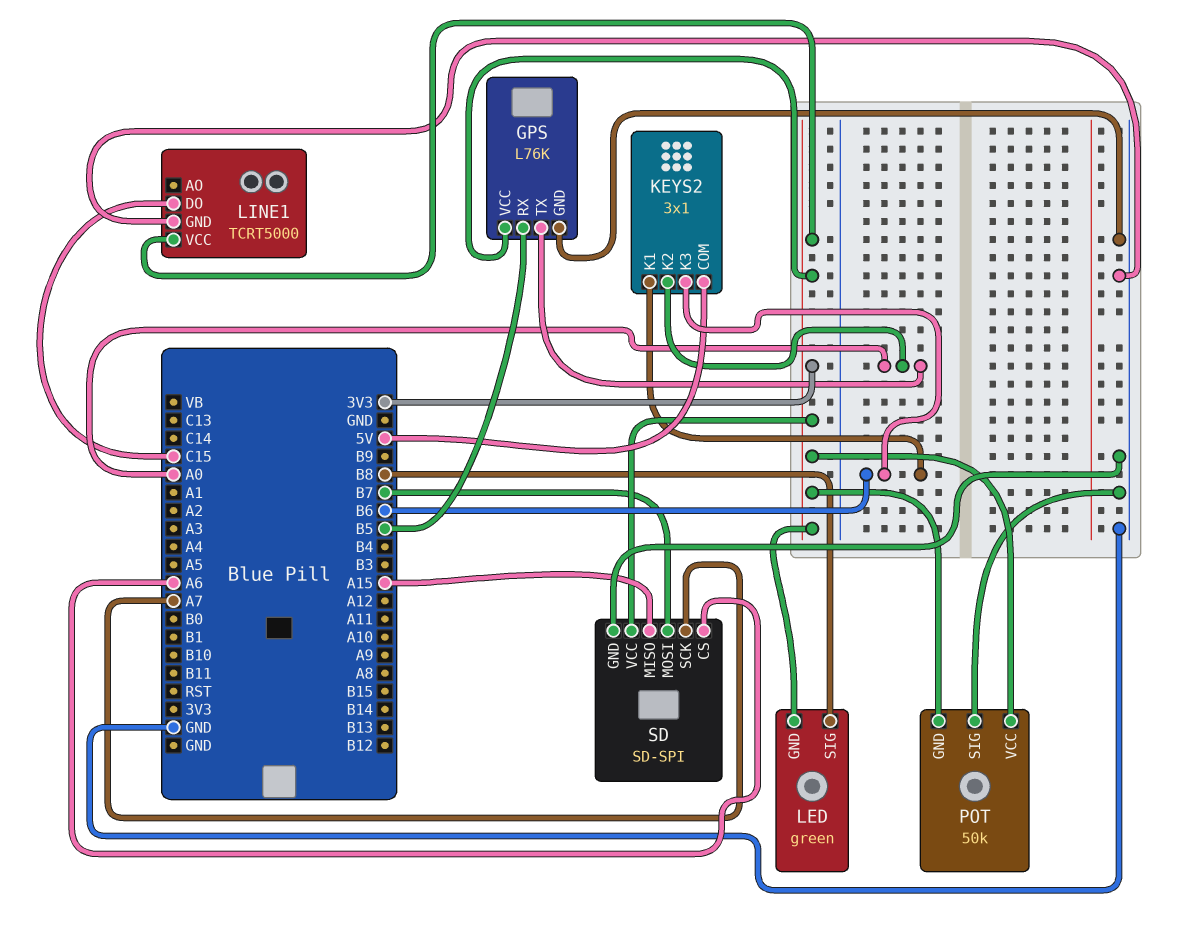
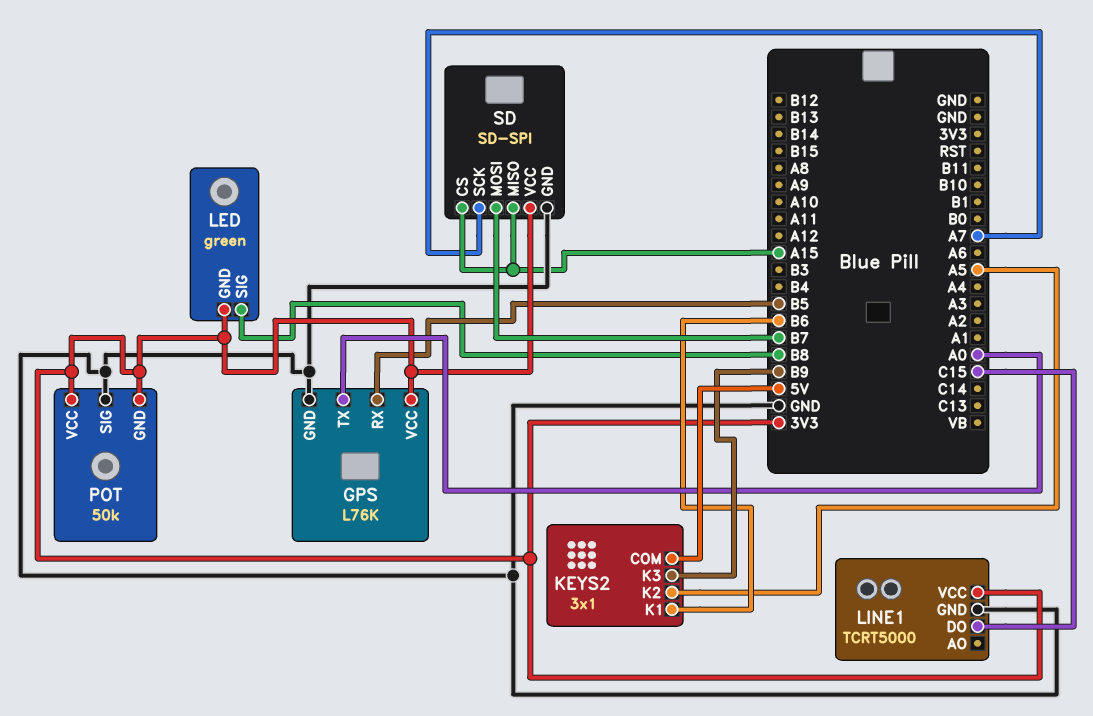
KEYS2 pin K2: A0 -> A5
KEYS2 pin K3: B6 -> B9
SD pin CS: A6 -> A15

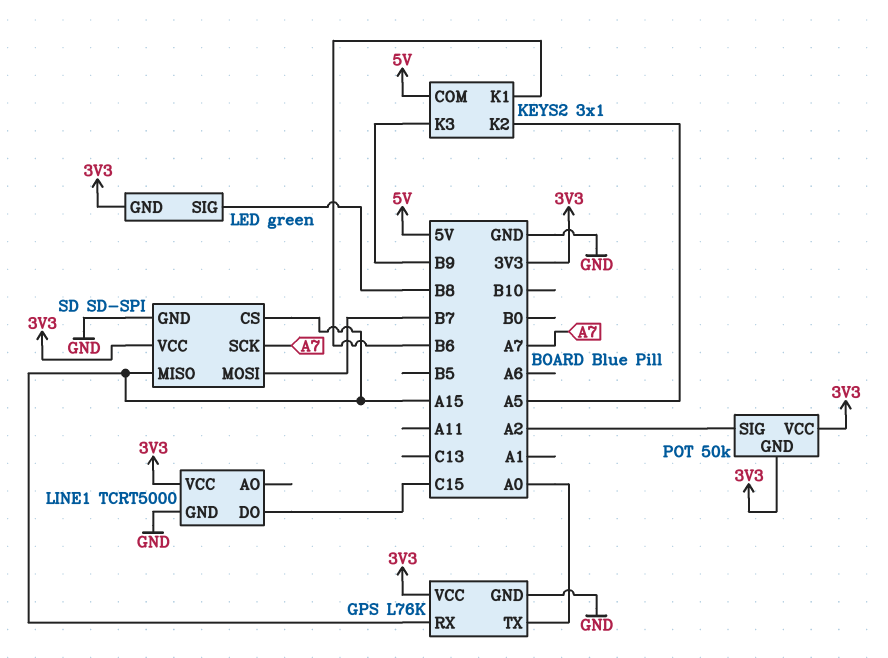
GPS pin RX: B5 -> A15
POT pin SIG: GND -> A2

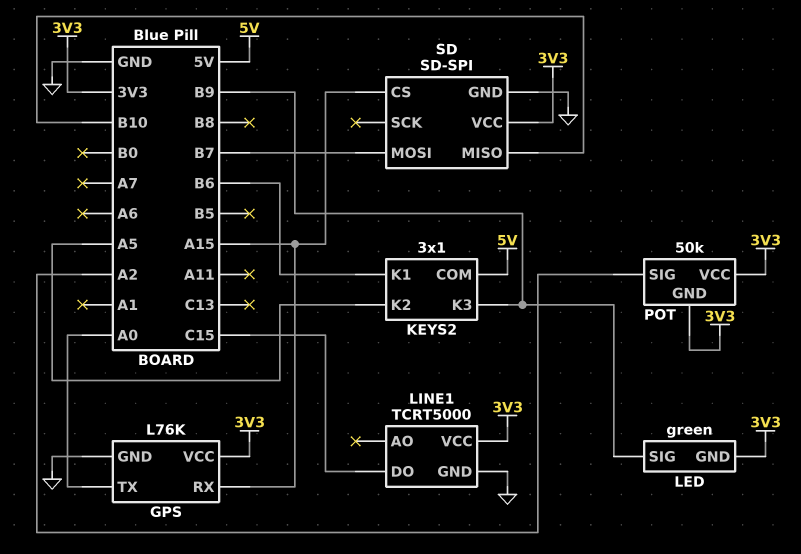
LED pin SIG: B8 -> B9
SD pin MISO: A15 -> B10
SD pin SCK: A7 -> none

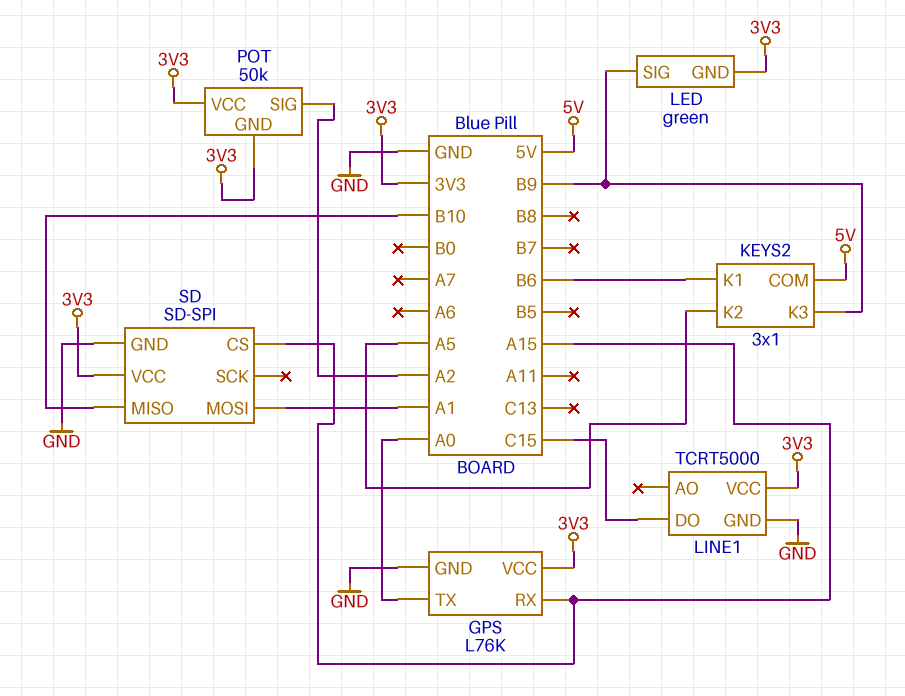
SD pin MOSI: B7 -> A1

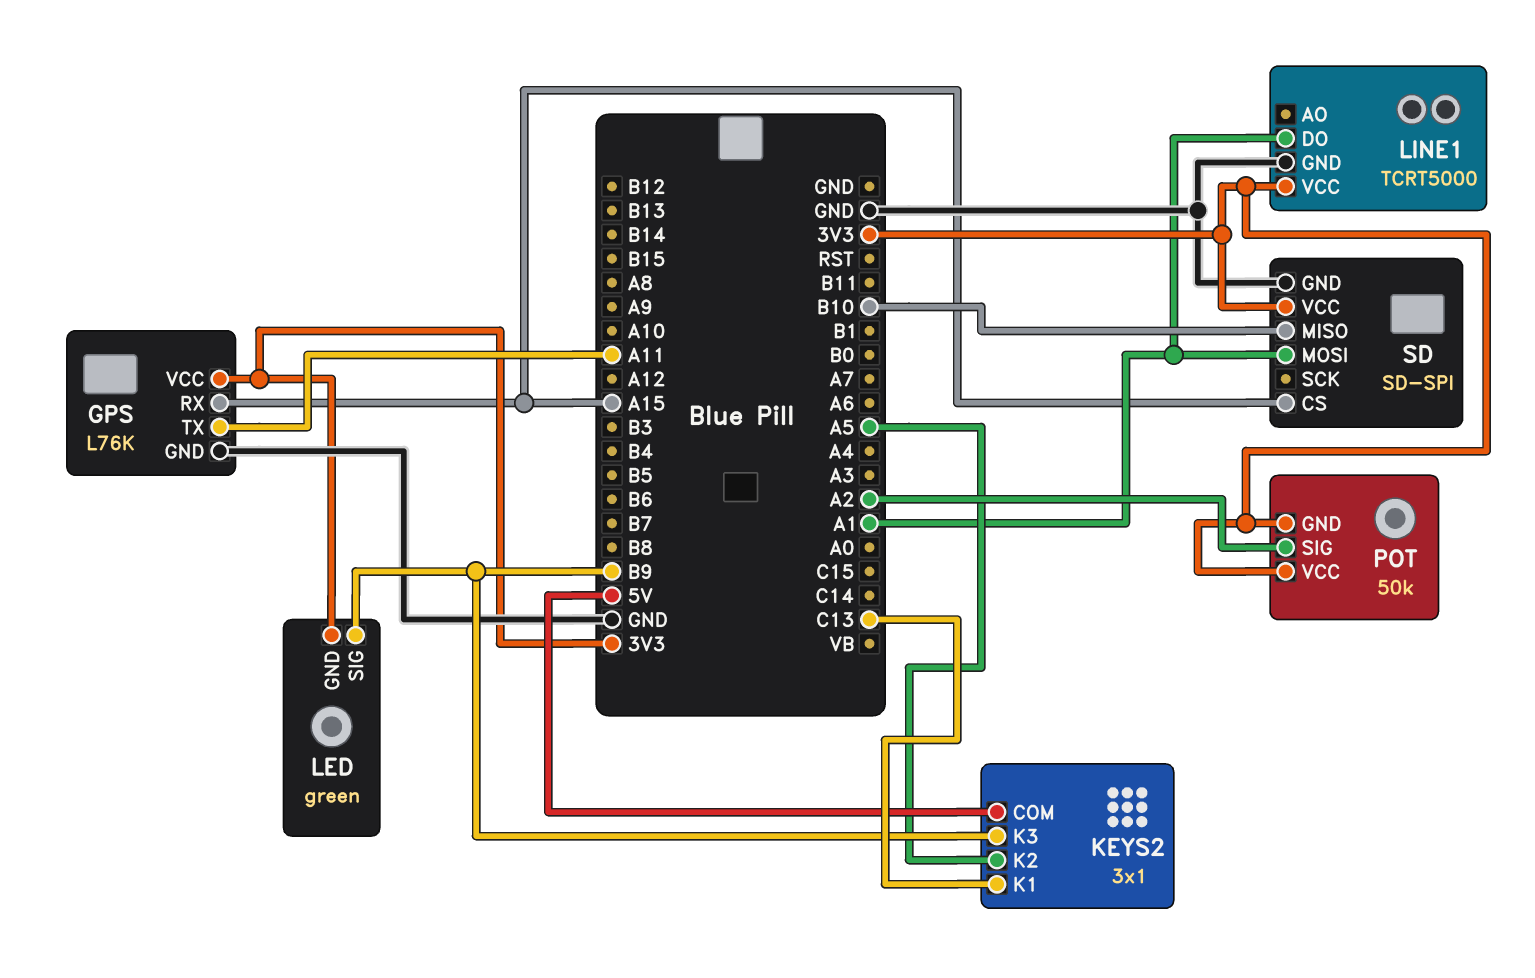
GPS pin TX: A0 -> A11
KEYS2 pin K1: B6 -> C13
LINE1 pin DO: C15 -> A1

